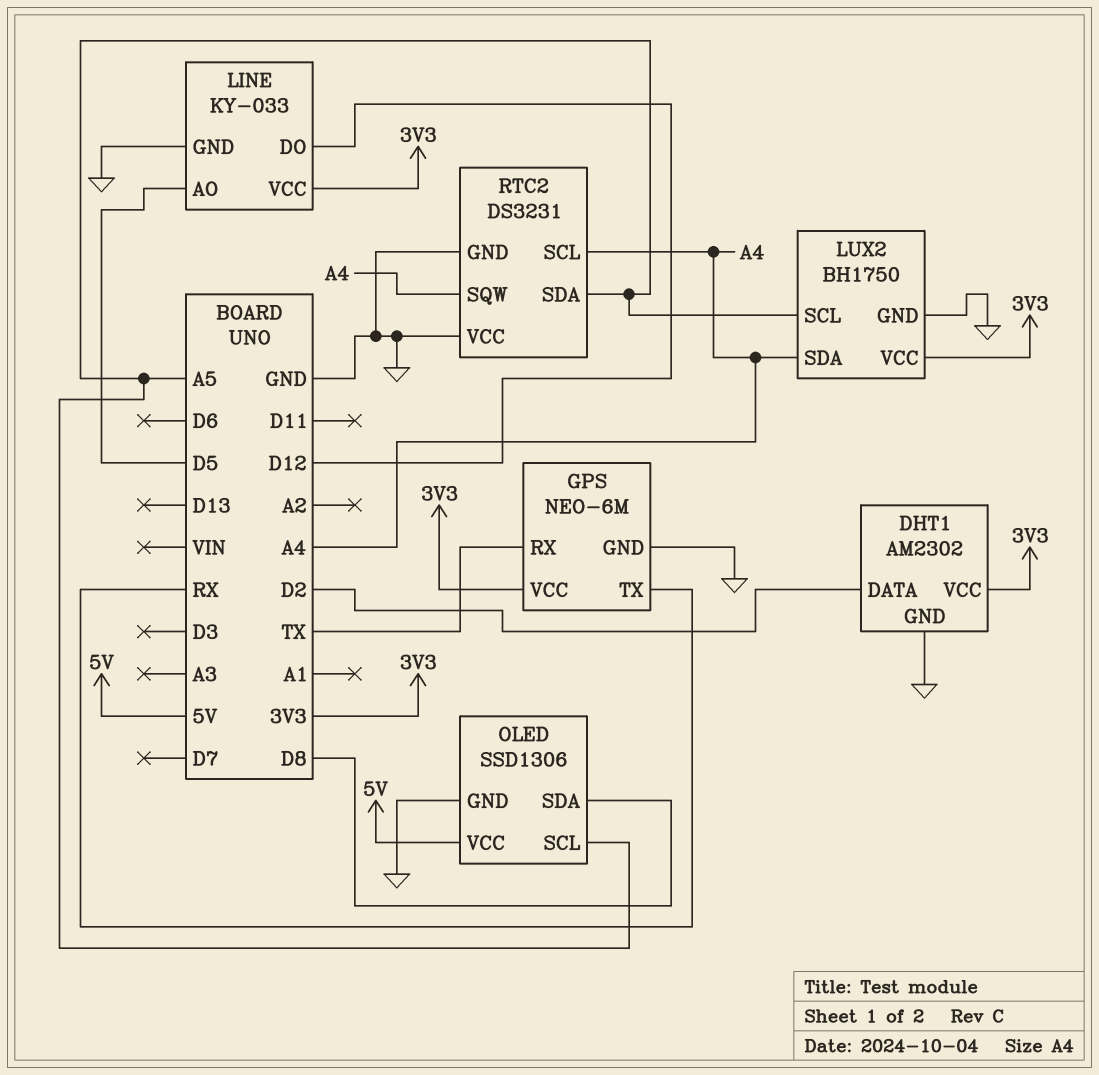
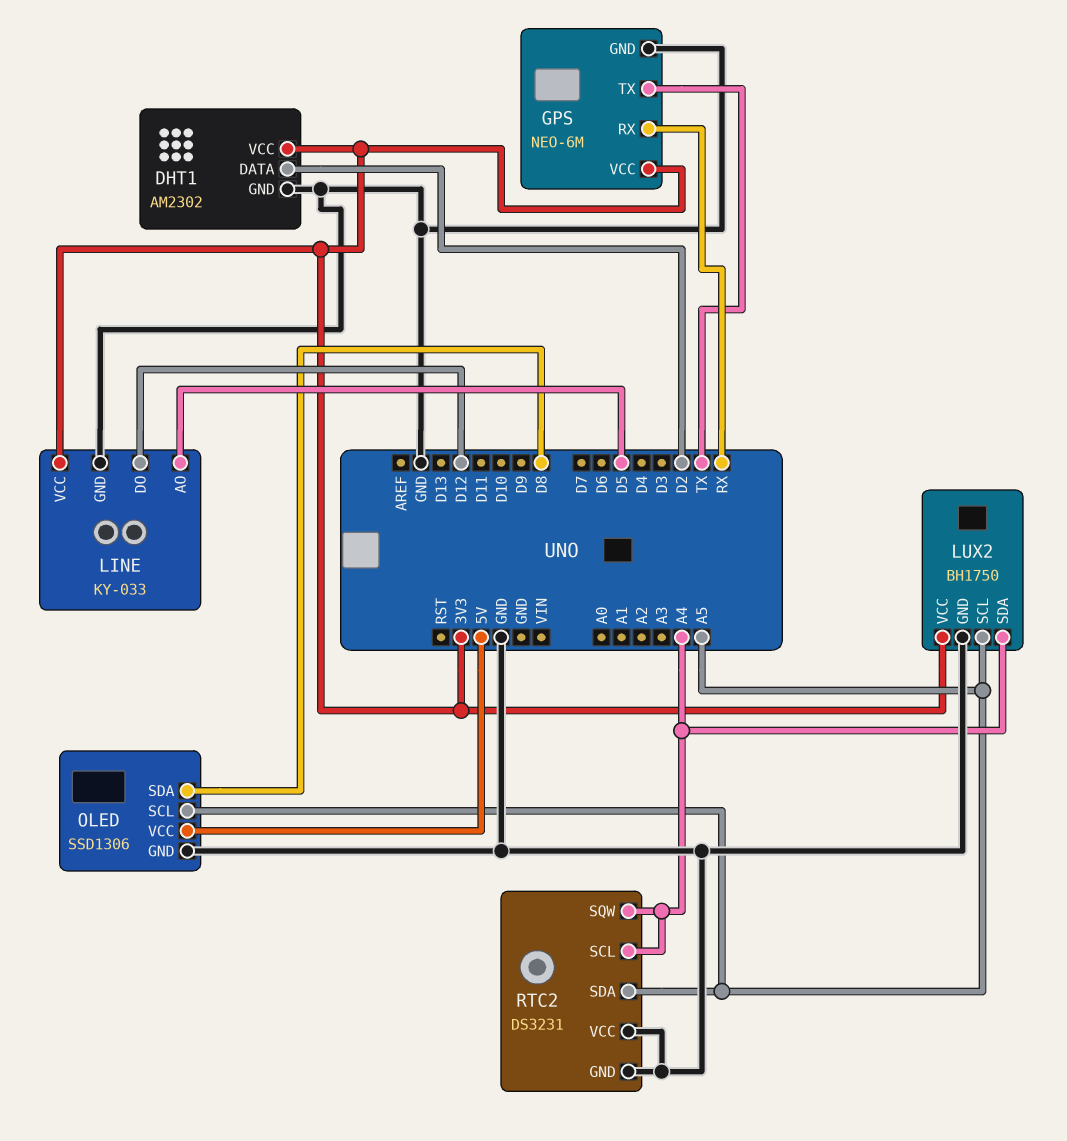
GPS pin RX: TX -> RX
GPS pin TX: RX -> TX

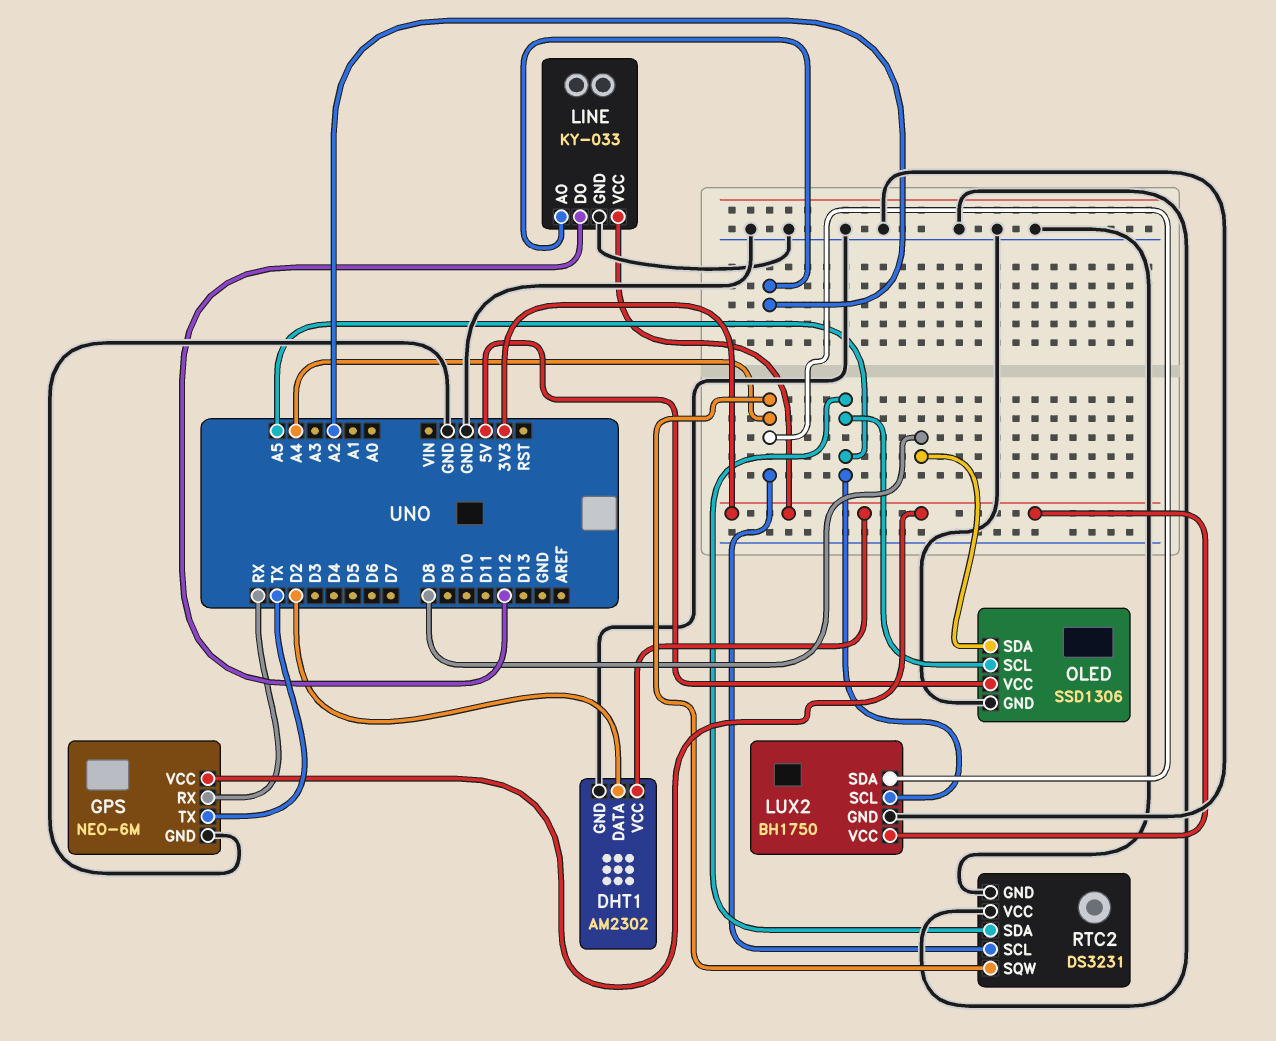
LINE pin AO: D5 -> A2

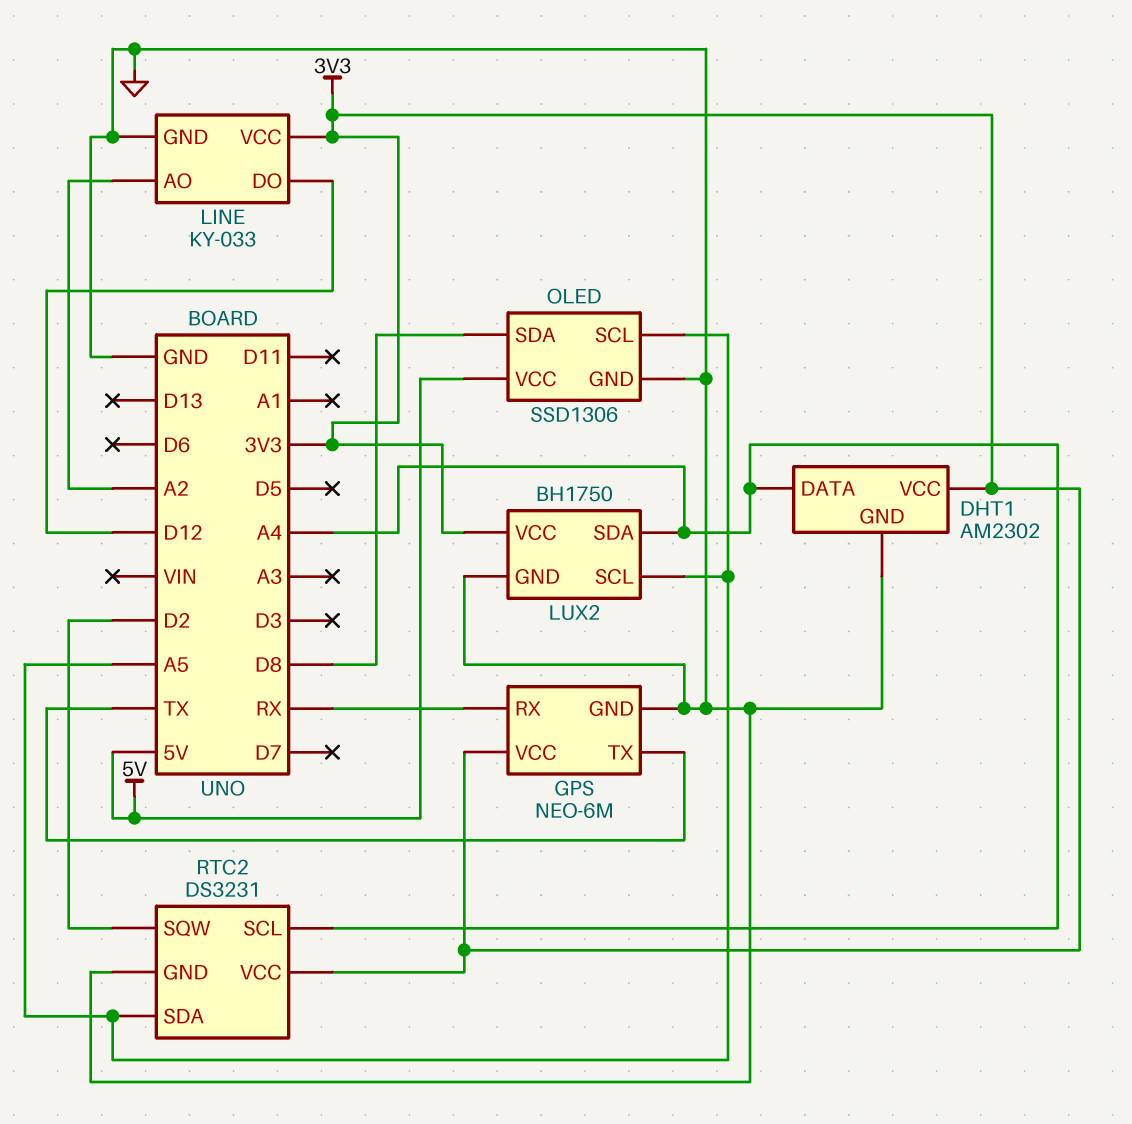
DHT1 pin DATA: D2 -> A4
RTC2 pin SQW: A4 -> D2
RTC2 pin VCC: GND -> 3V3

